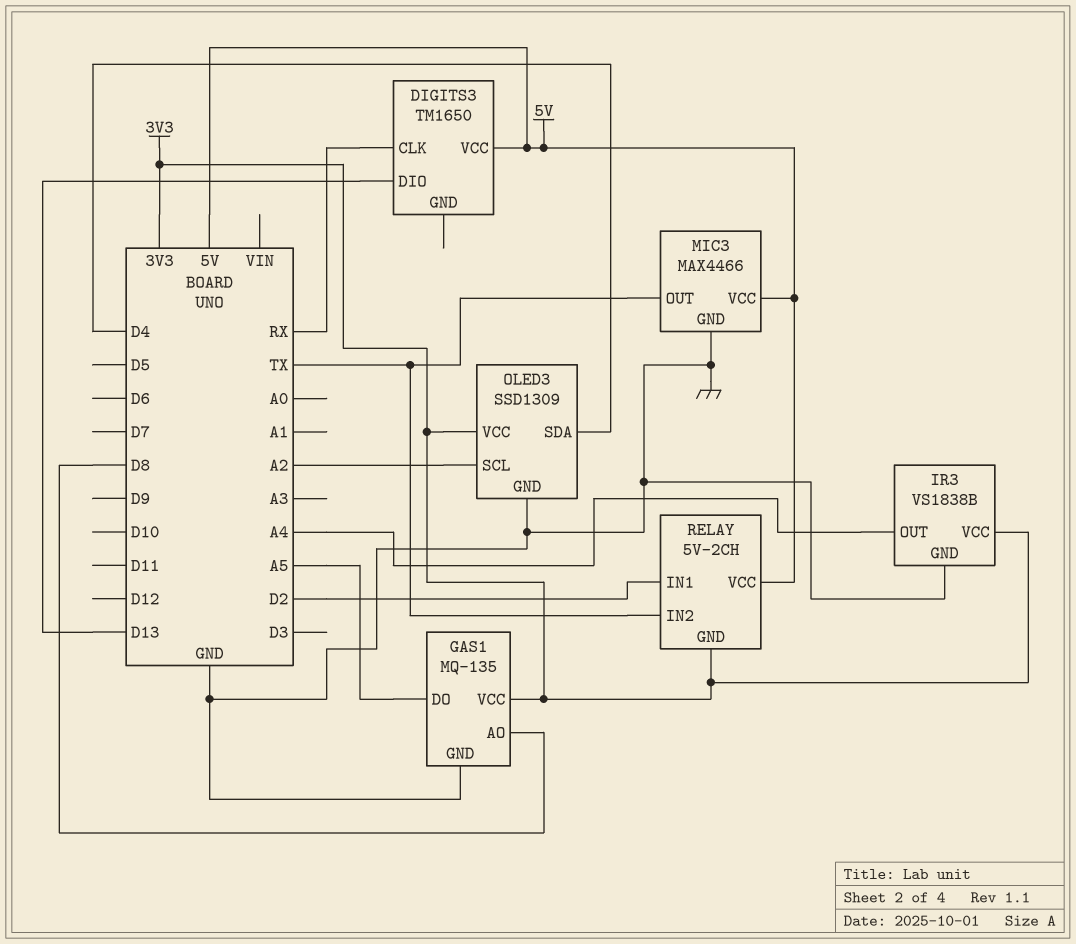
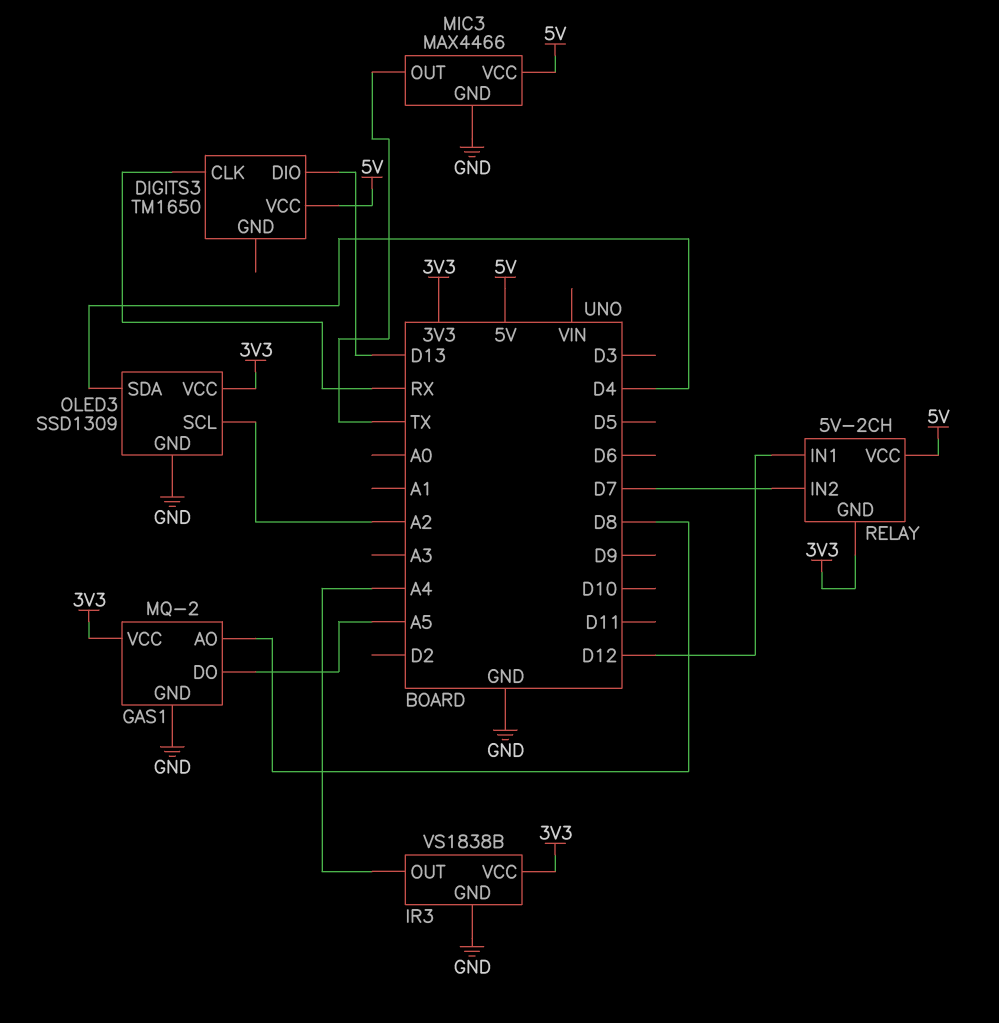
GAS1: MQ-135 -> MQ-2
RELAY pin IN1: D2 -> D12
RELAY pin IN2: TX -> D7

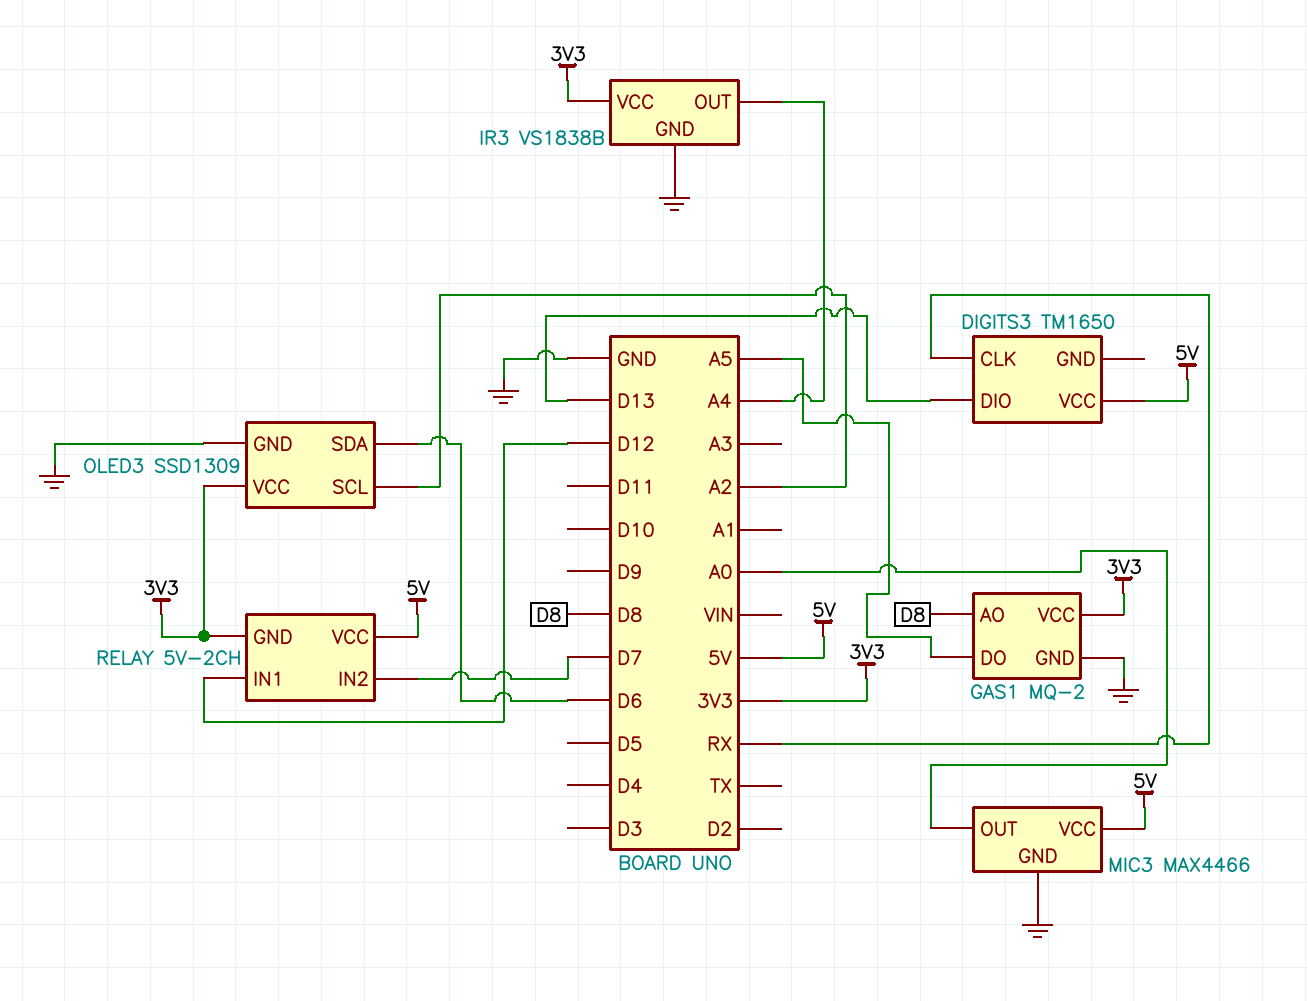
MIC3 pin OUT: TX -> A0
OLED3 pin SDA: D4 -> D6

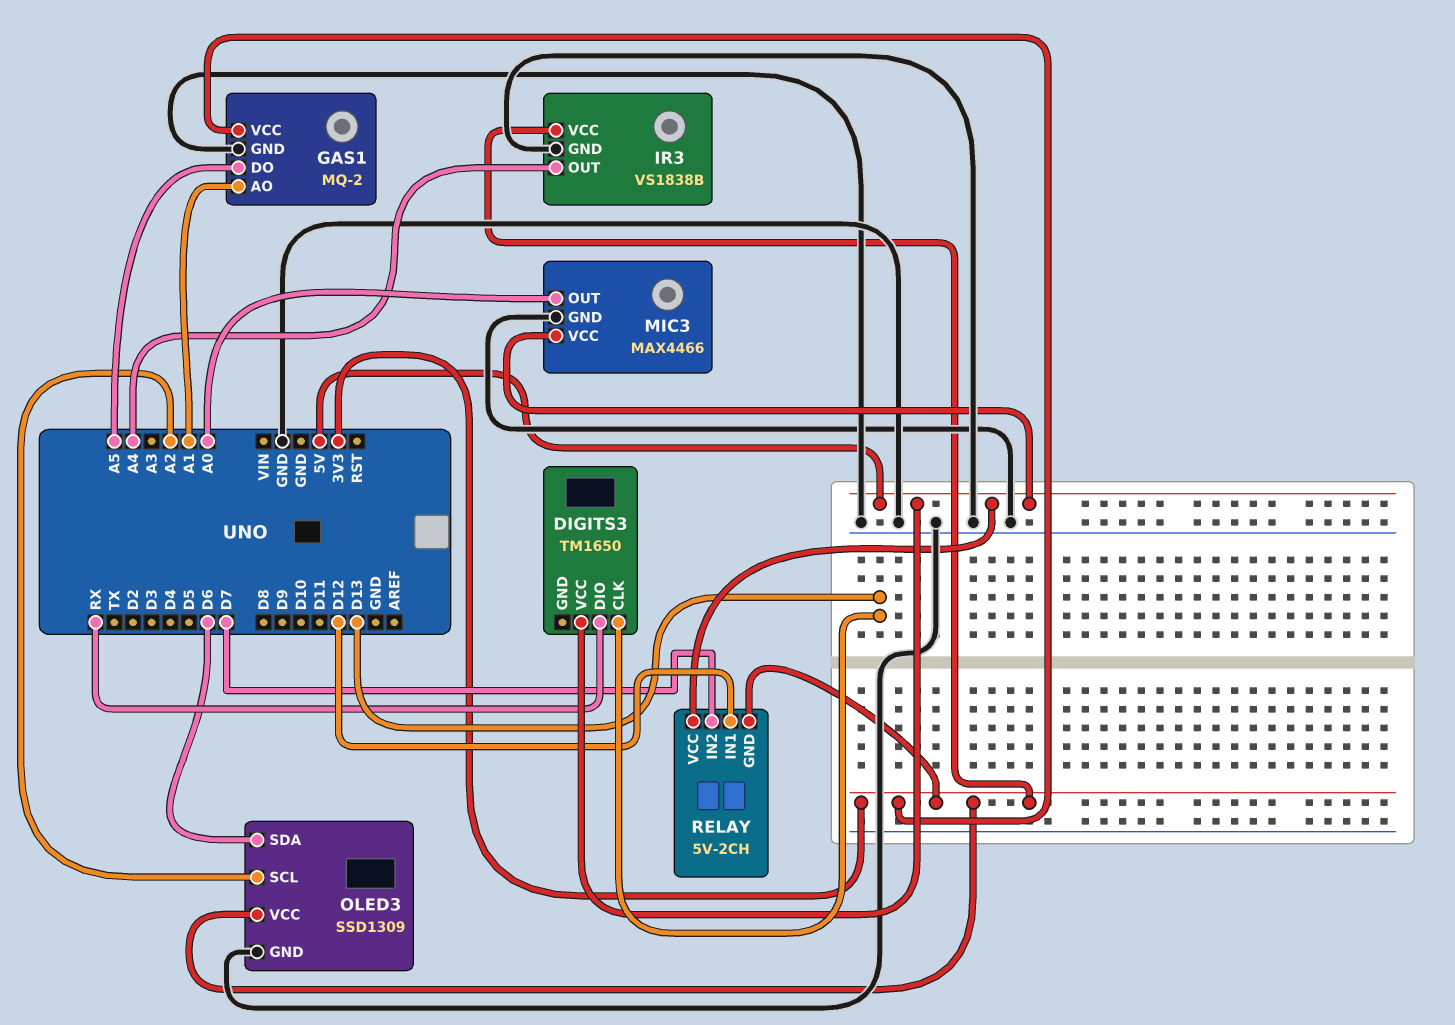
DIGITS3 pin CLK: RX -> D13
DIGITS3 pin DIO: D13 -> RX
GAS1 pin AO: D8 -> A1

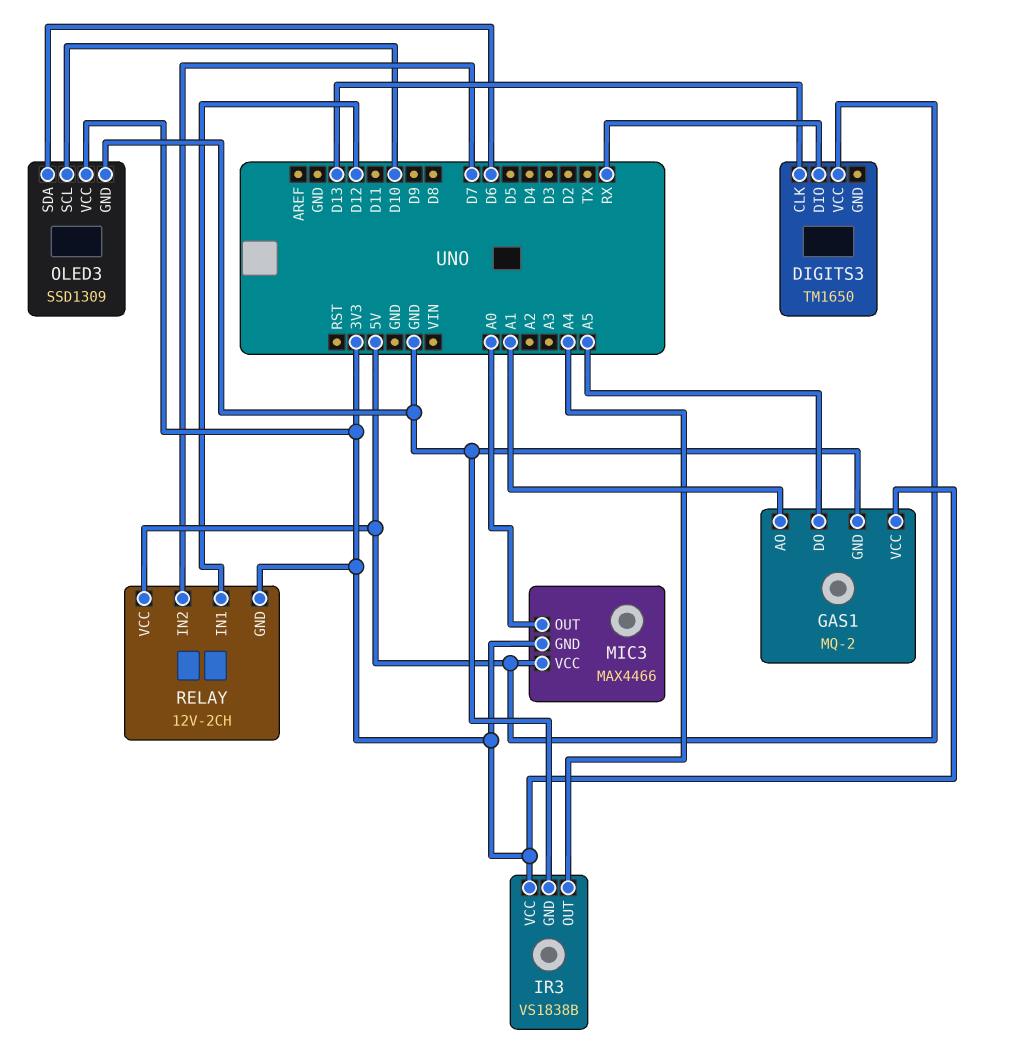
MIC3 pin GND: GND -> 3V3
OLED3 pin SCL: A2 -> D10
RELAY: 5V-2CH -> 12V-2CH

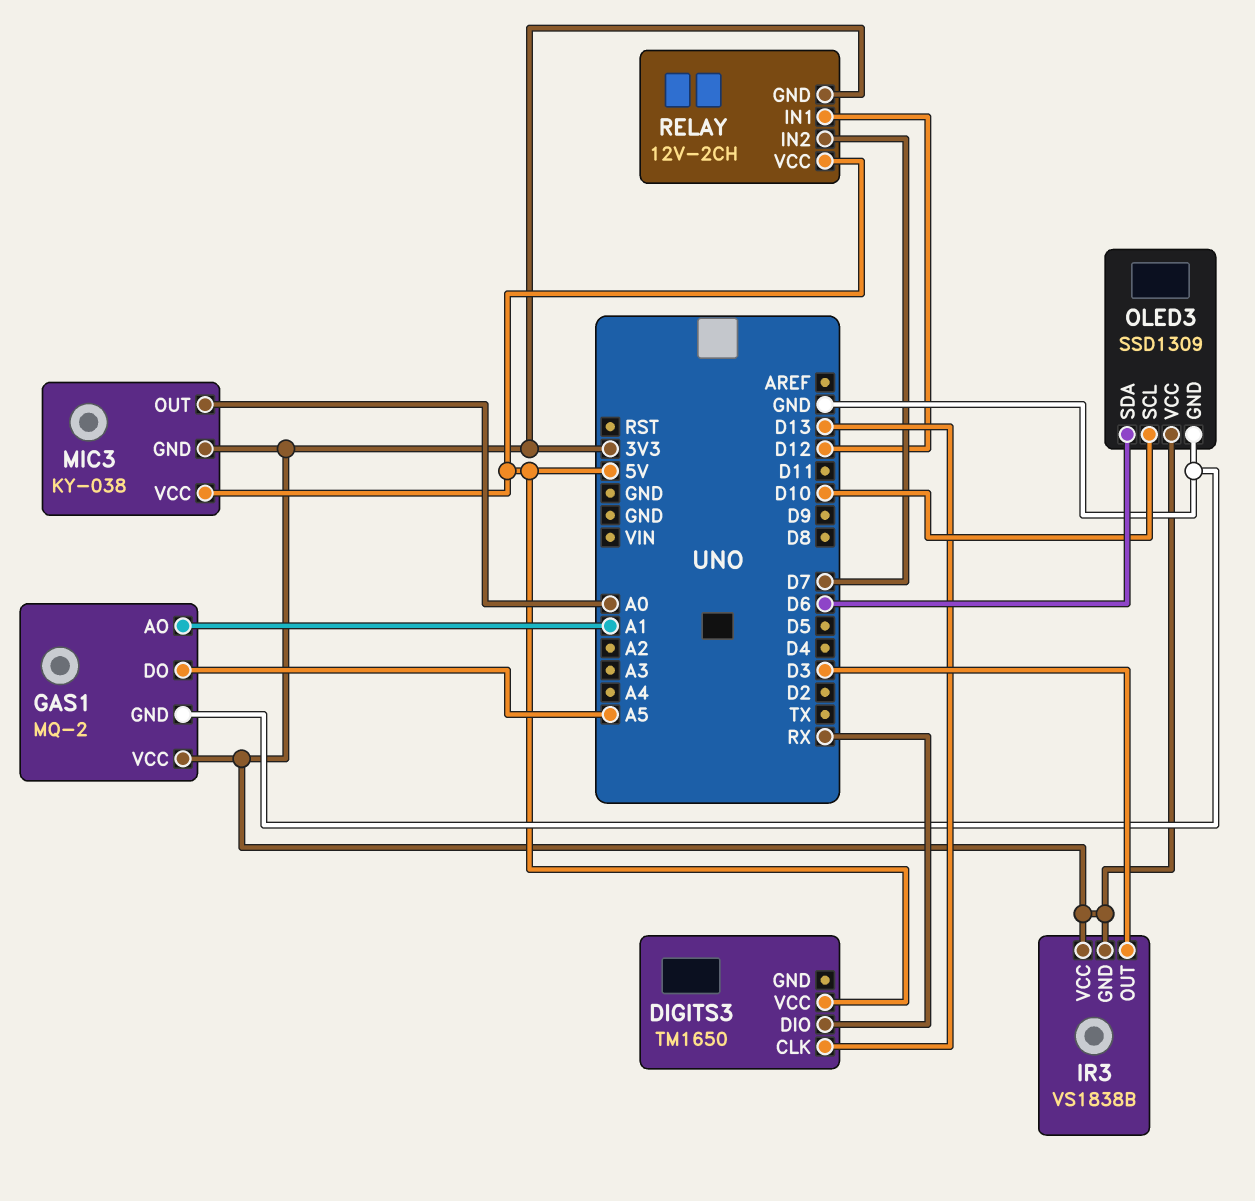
IR3 pin GND: GND -> 3V3
IR3 pin OUT: A4 -> D3
MIC3: MAX4466 -> KY-038

